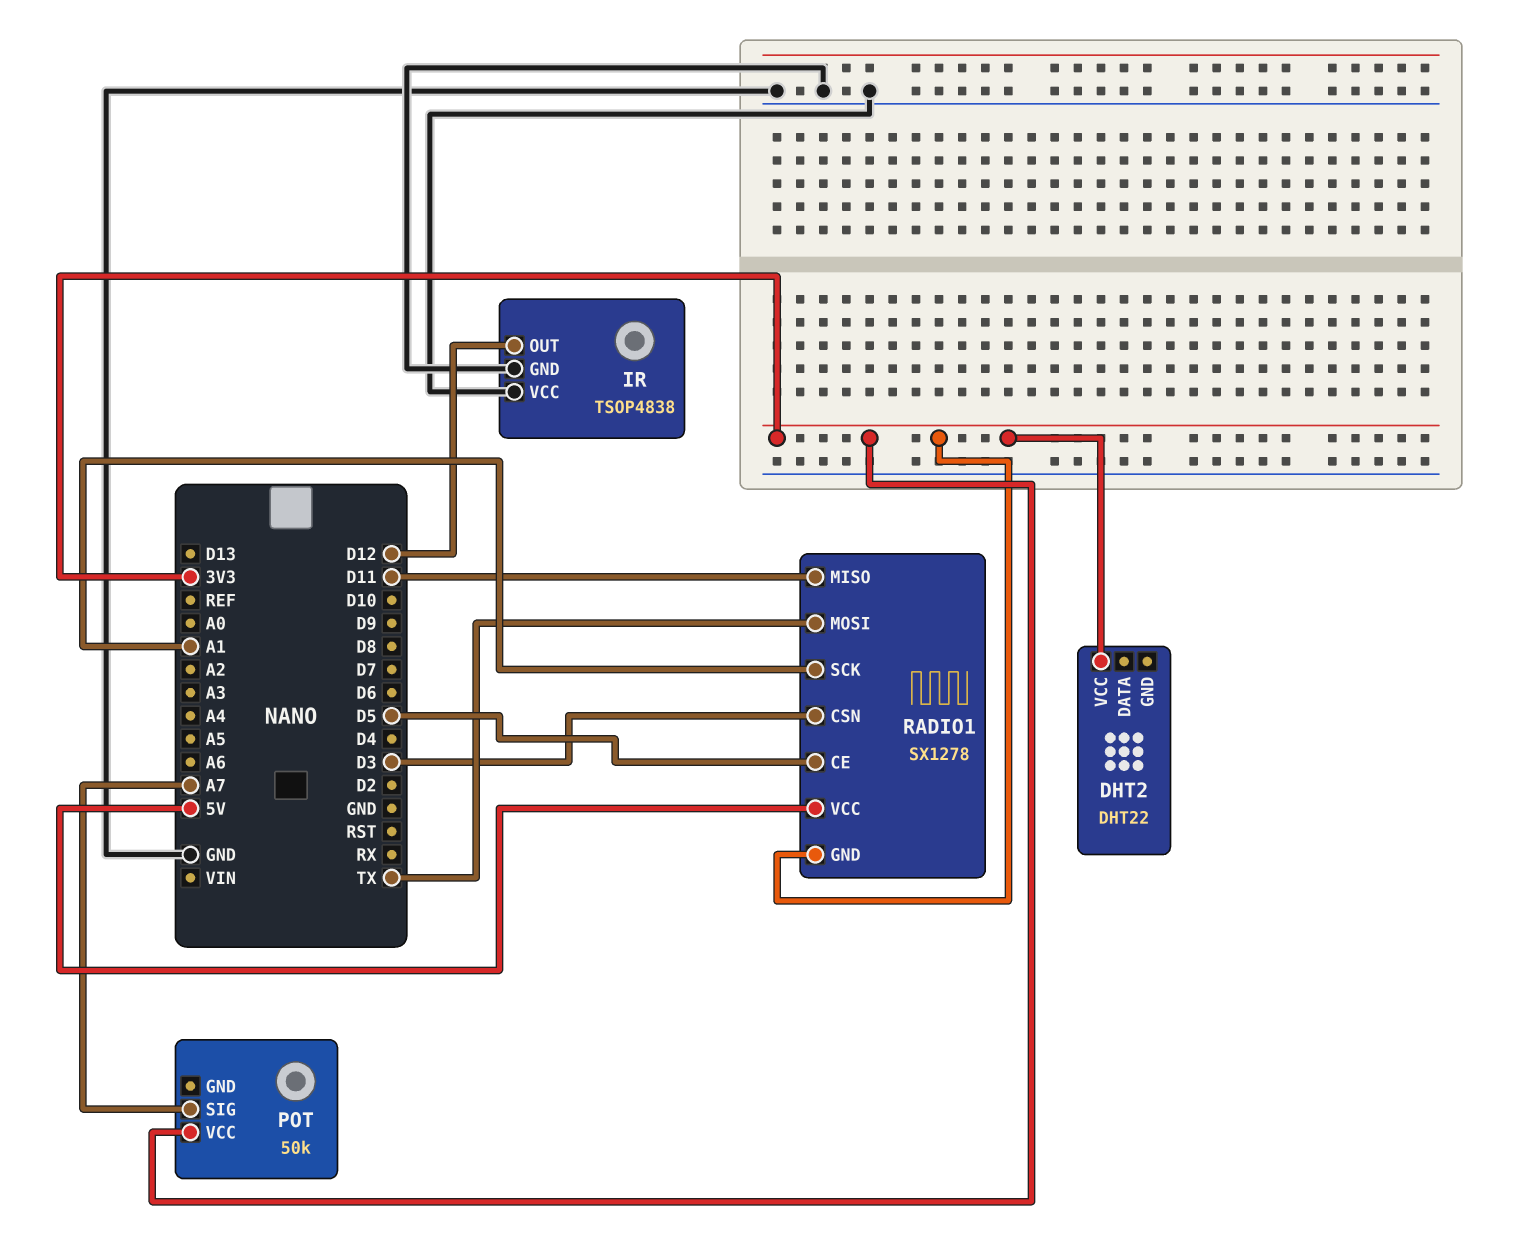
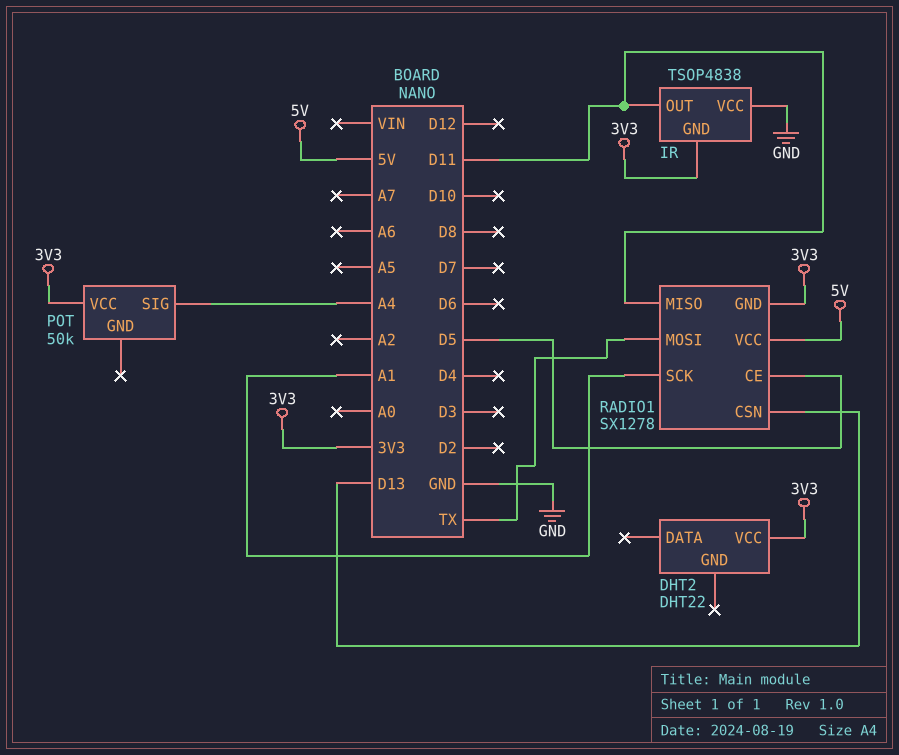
IR pin GND: GND -> 3V3
IR pin OUT: D12 -> D11
POT pin SIG: A7 -> A4
RADIO1 pin CSN: D3 -> D13

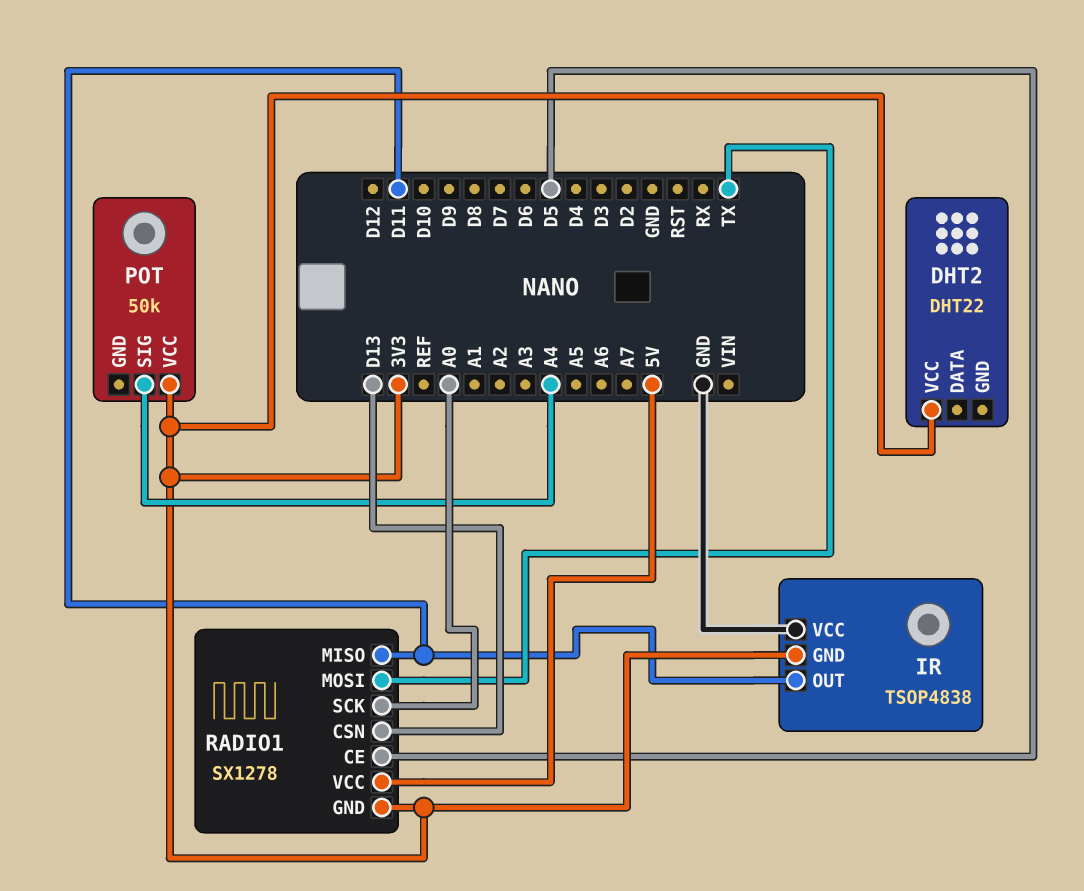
RADIO1 pin SCK: A1 -> A0

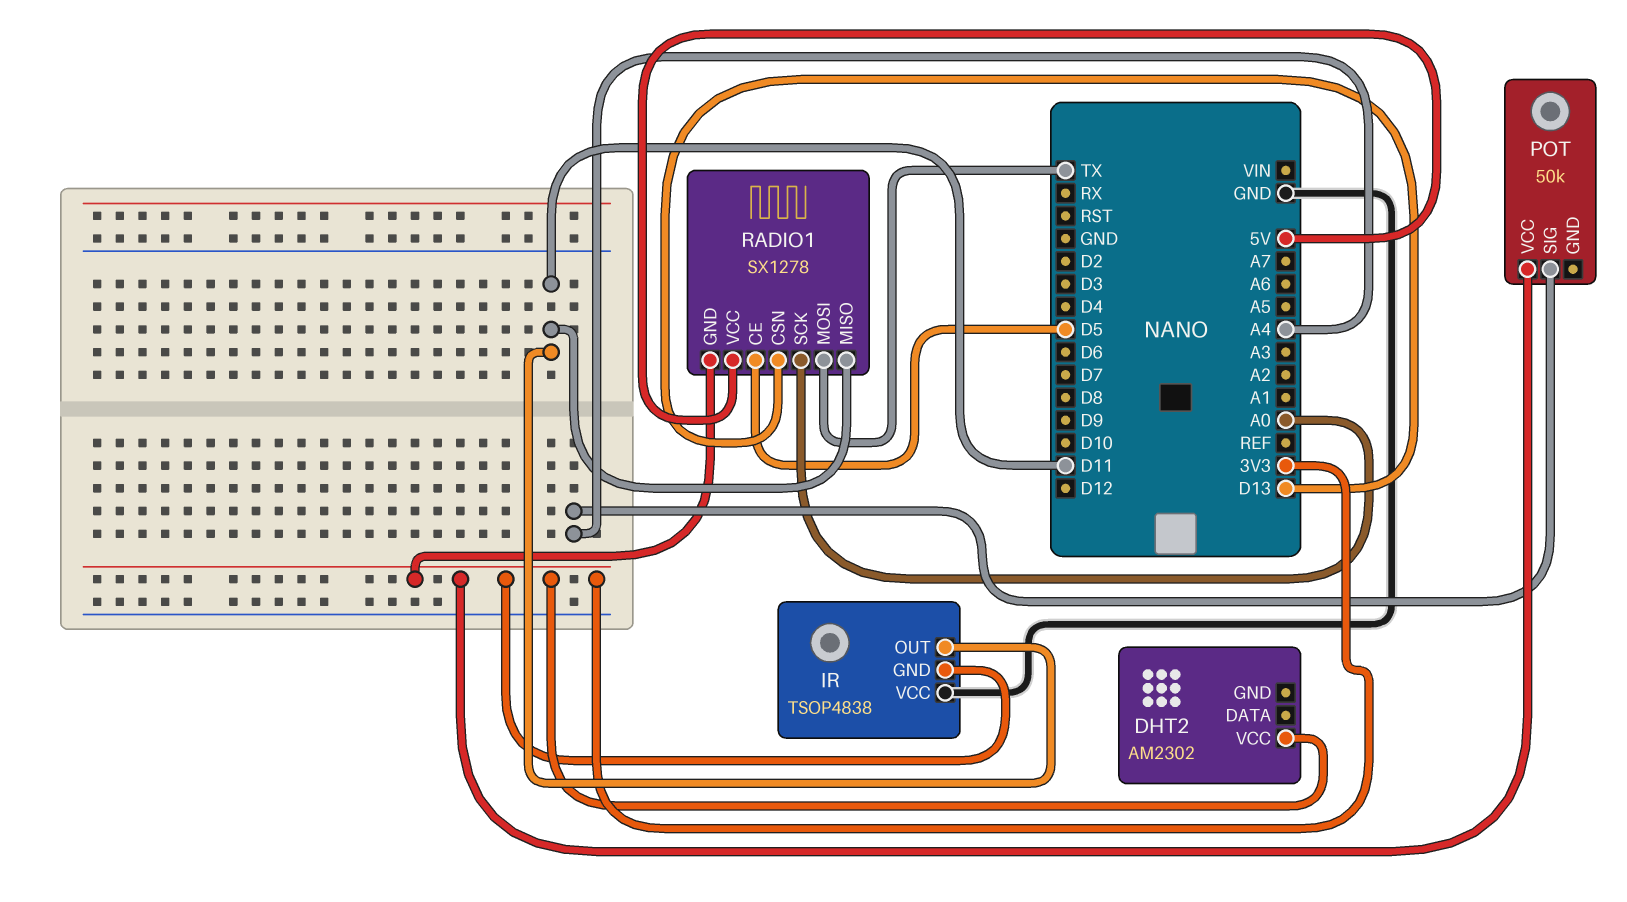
DHT2: DHT22 -> AM2302

